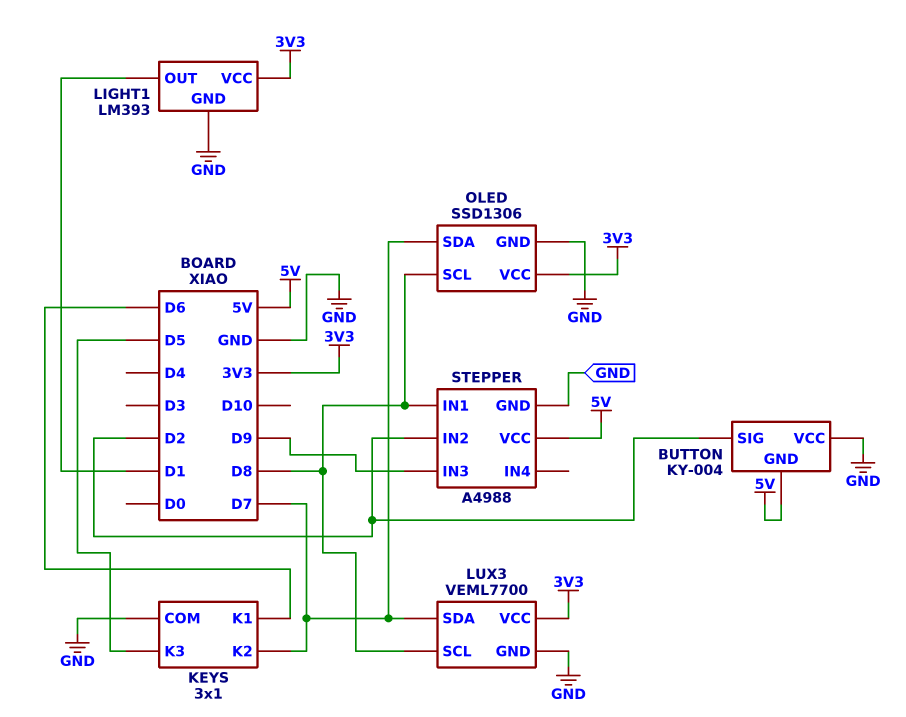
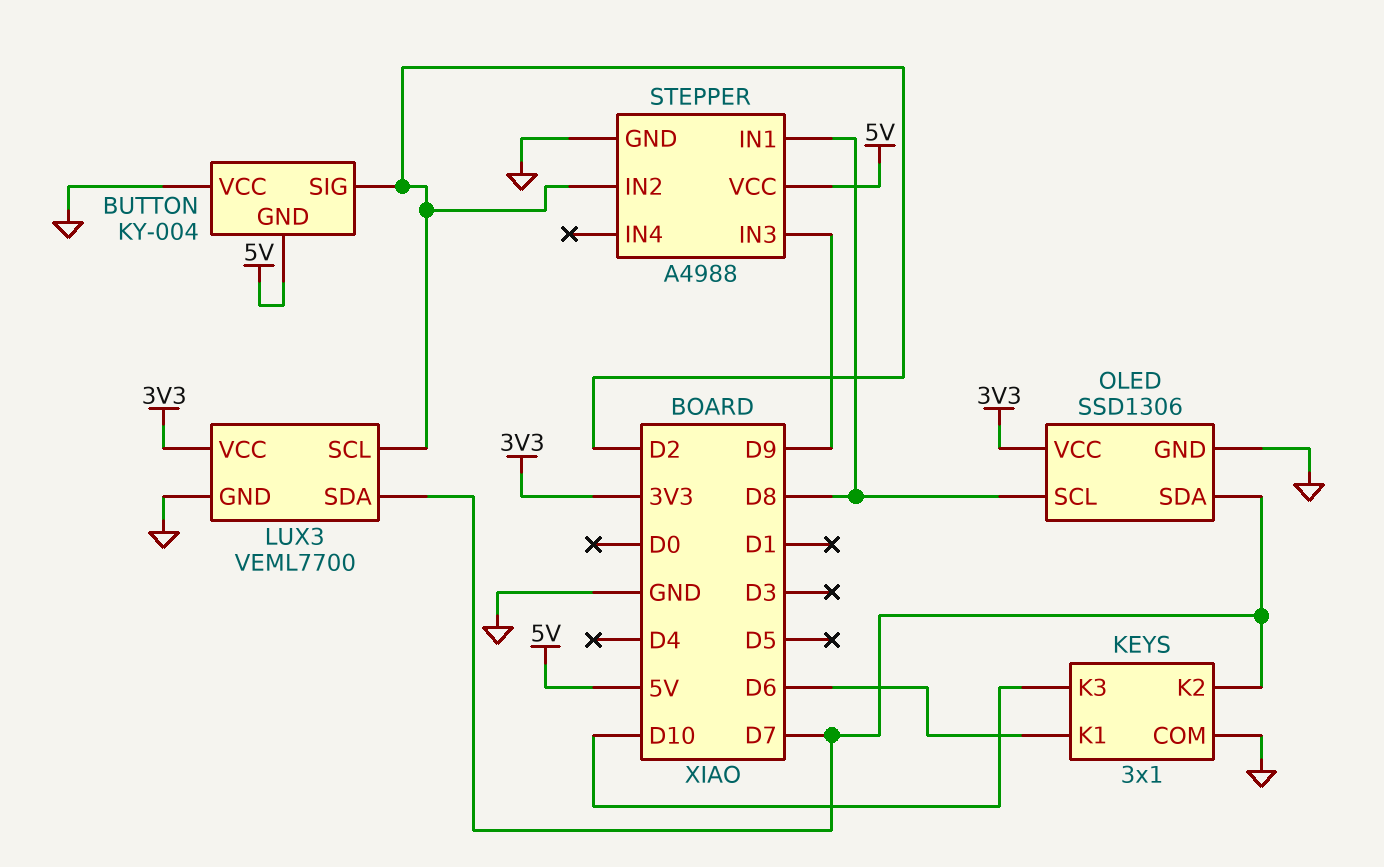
KEYS pin K3: D5 -> D10
LIGHT1: LM393 -> none
LIGHT1 pin GND: GND -> none
LIGHT1 pin OUT: D1 -> none
LIGHT1 pin VCC: 3V3 -> none
LUX3 pin SCL: D8 -> D2

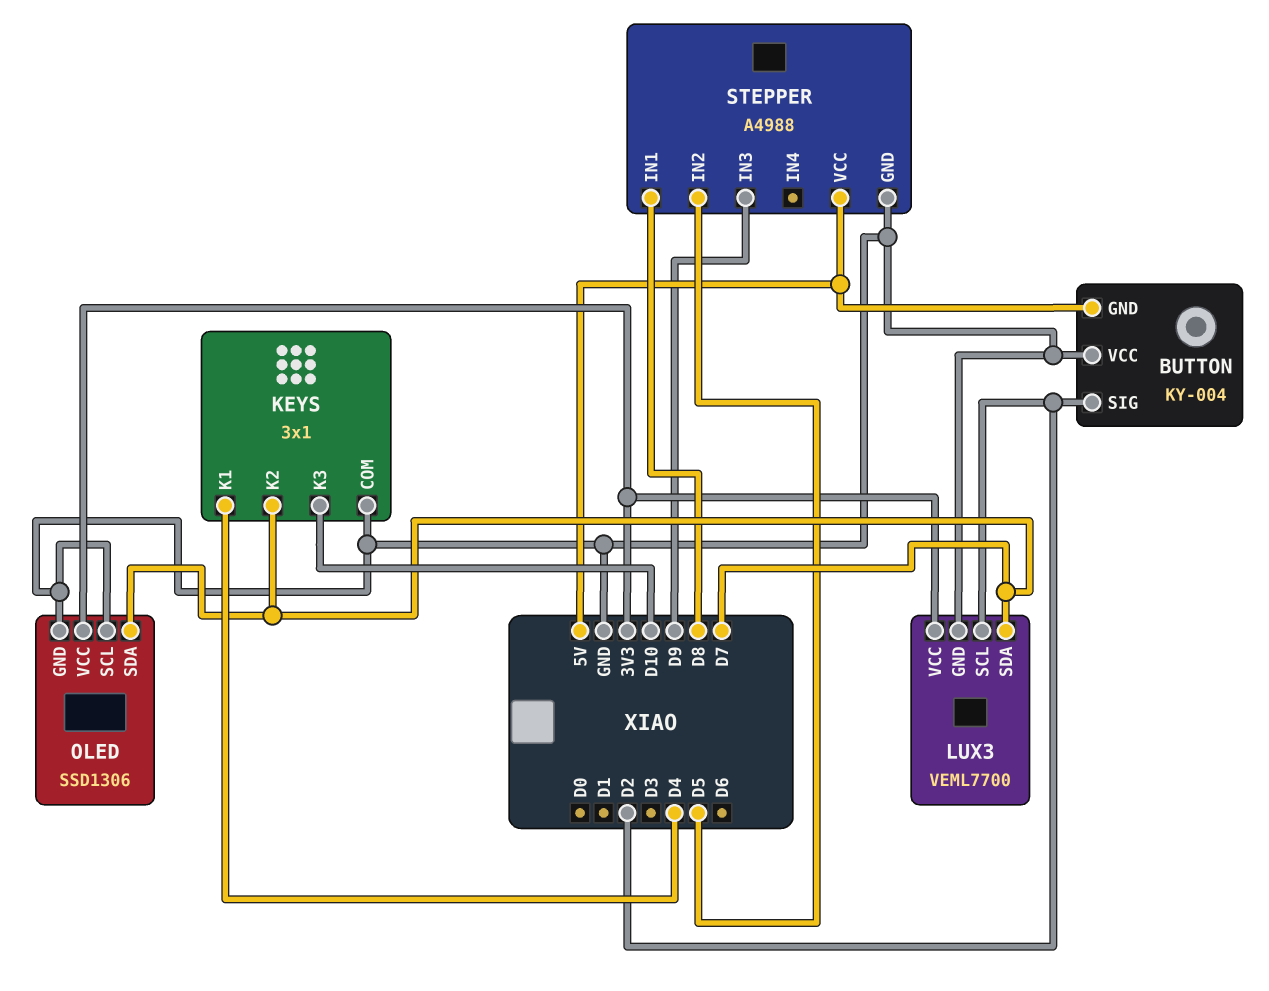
KEYS pin K1: D6 -> D4
OLED pin SCL: D8 -> GND
STEPPER pin IN2: D2 -> D5

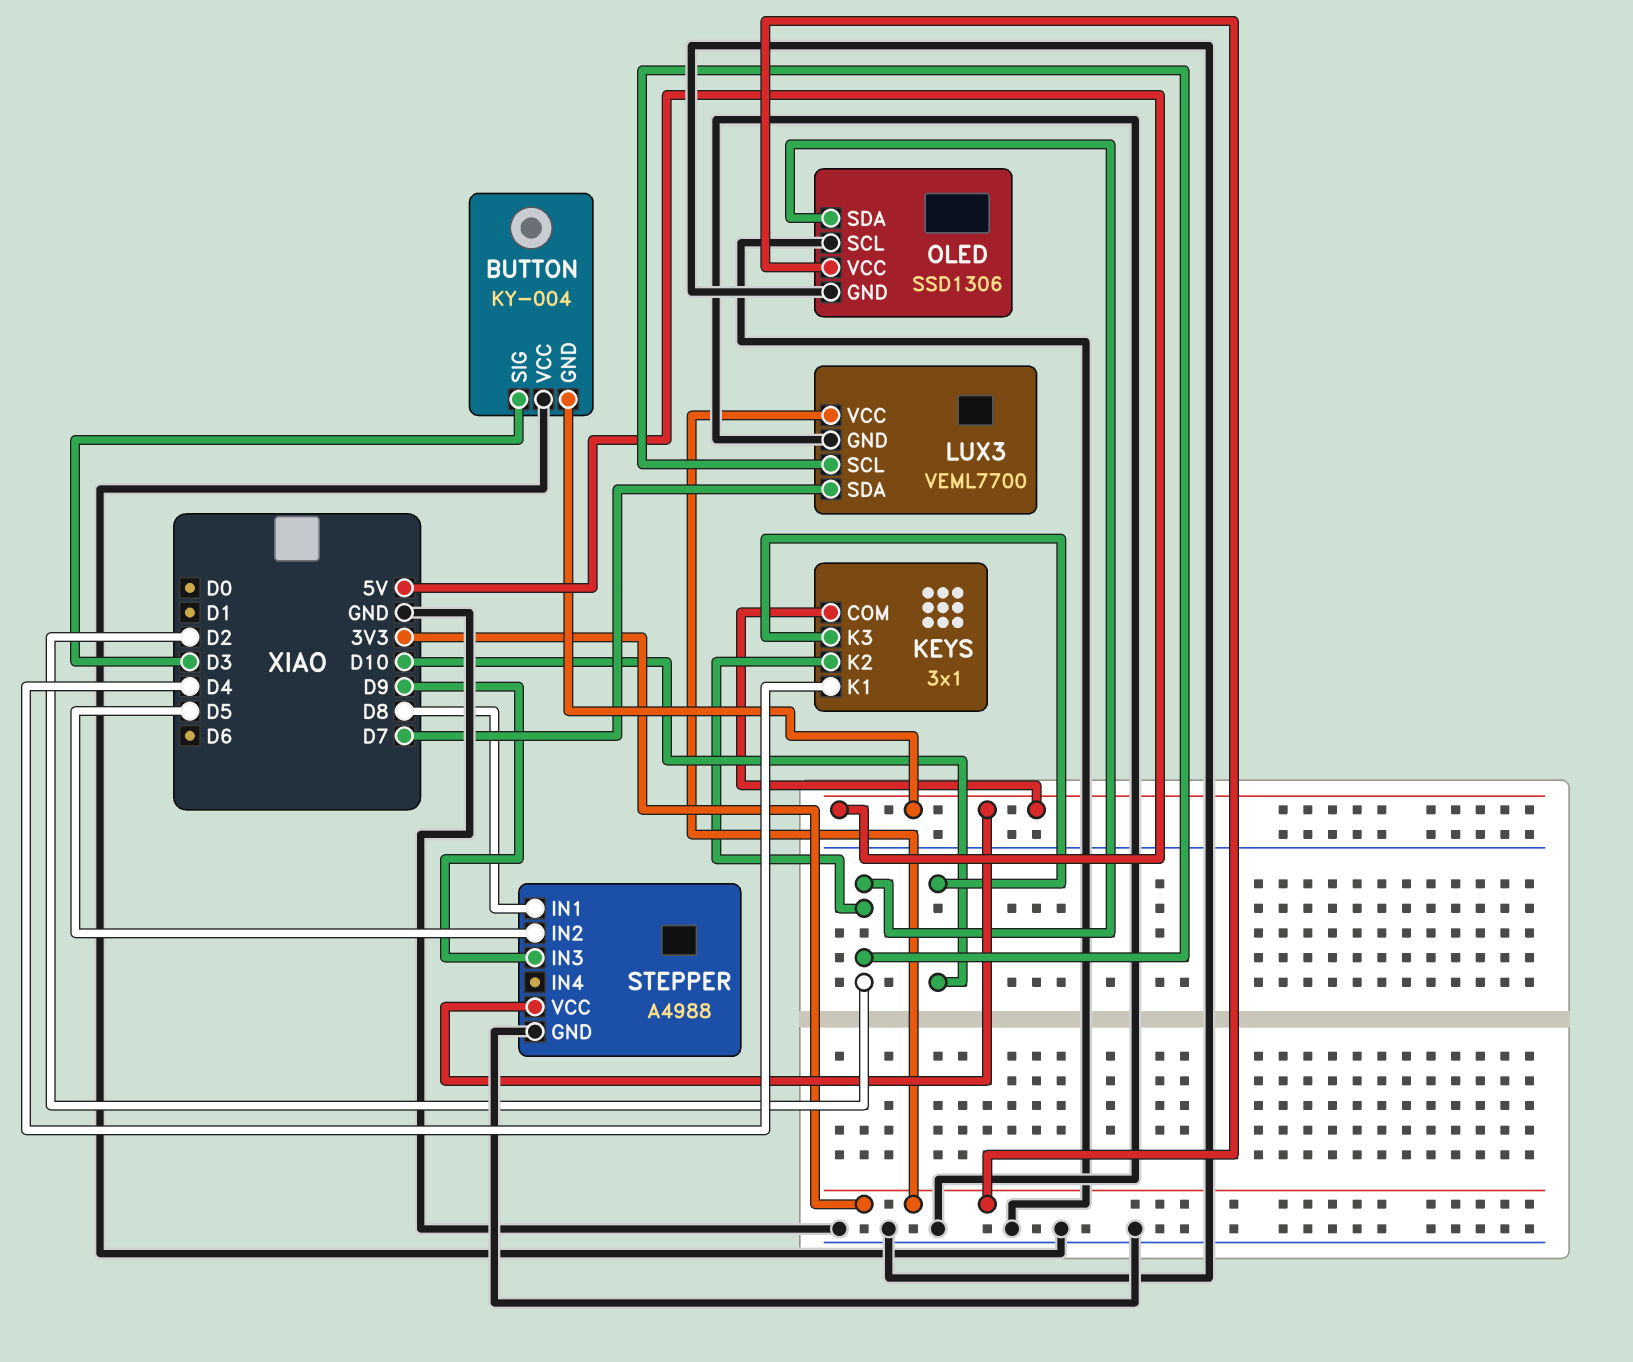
BUTTON pin SIG: D2 -> D3
KEYS pin COM: GND -> 5V
KEYS pin K2: D7 -> D2
OLED pin SDA: D7 -> D2

